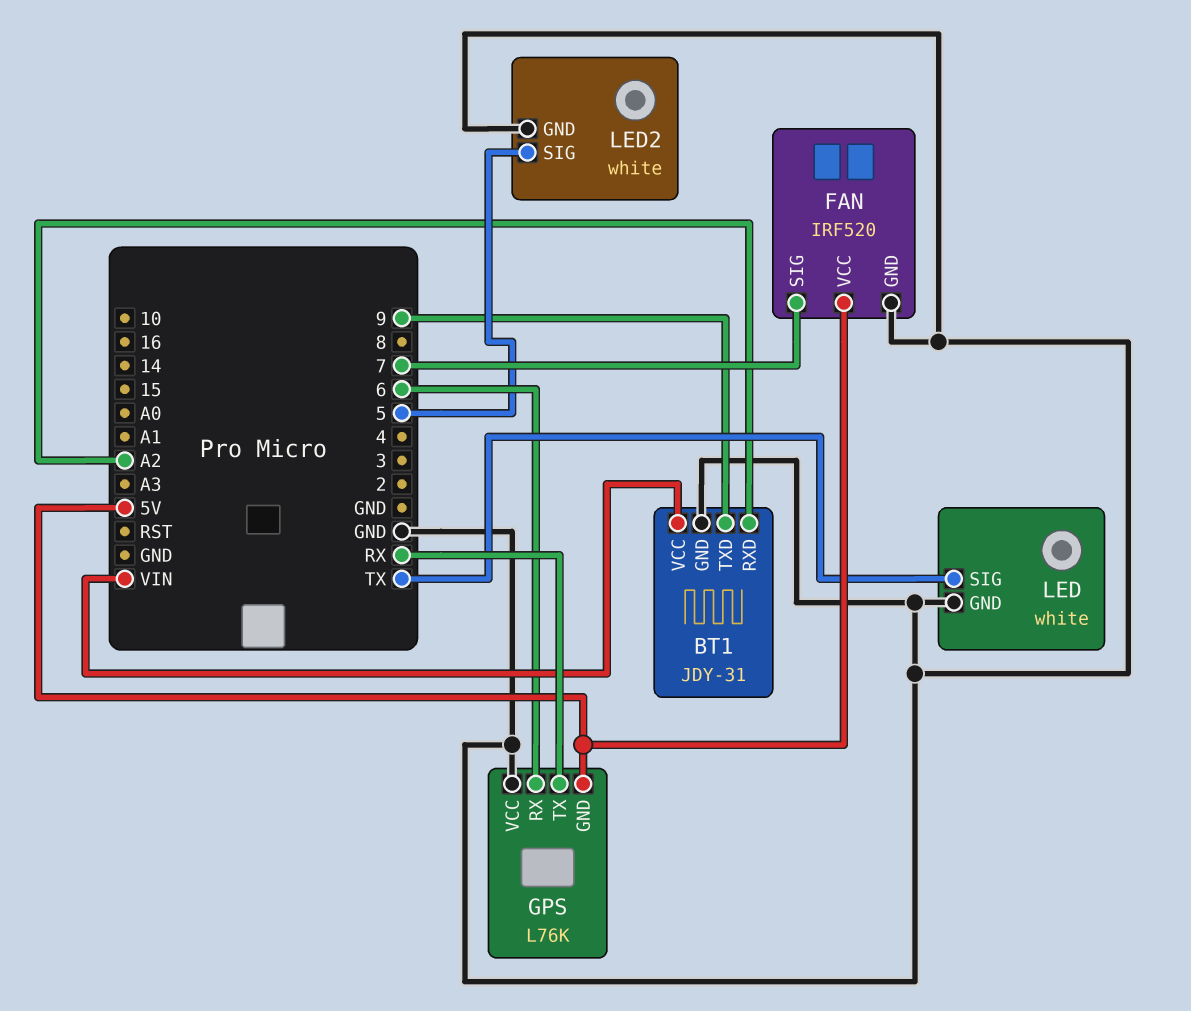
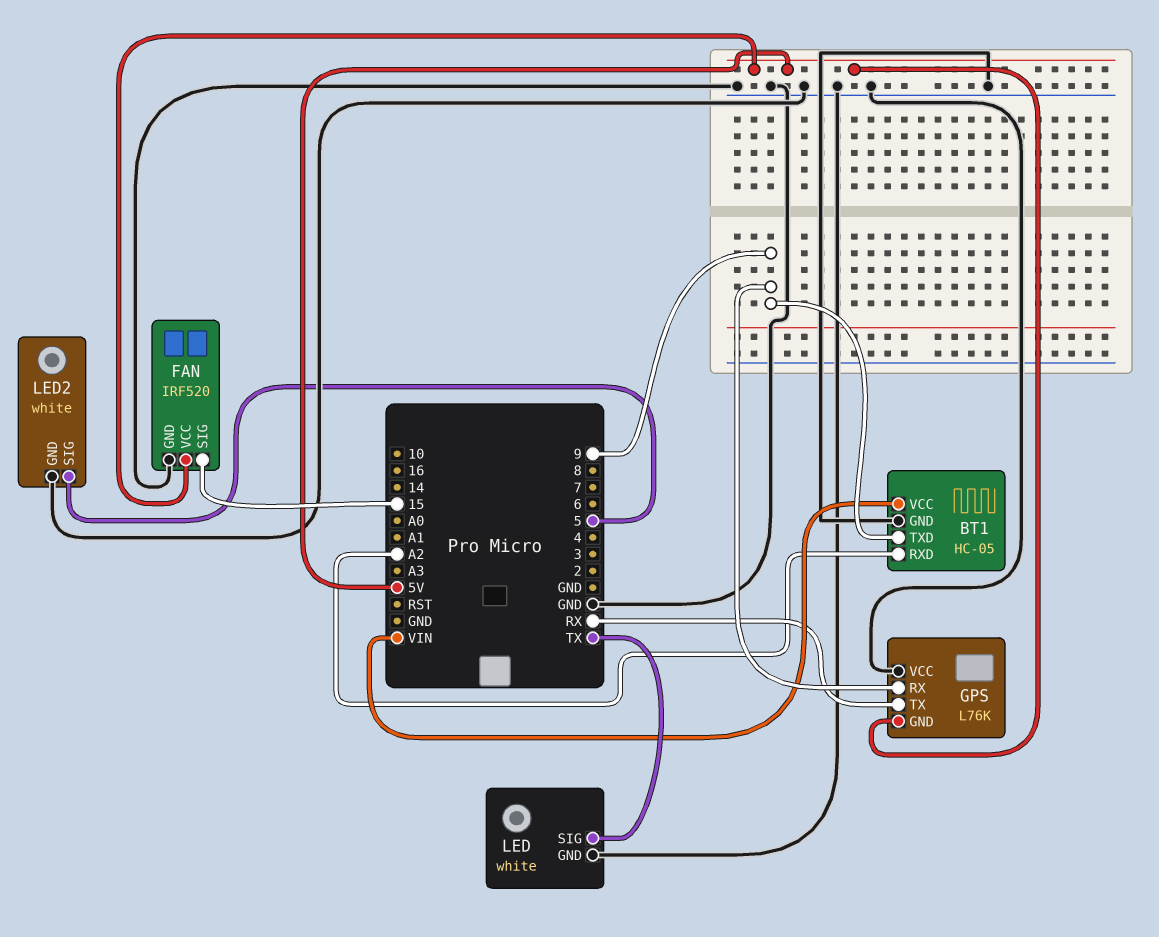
BT1: JDY-31 -> HC-05
FAN pin SIG: 7 -> 15
GPS pin RX: 6 -> 9

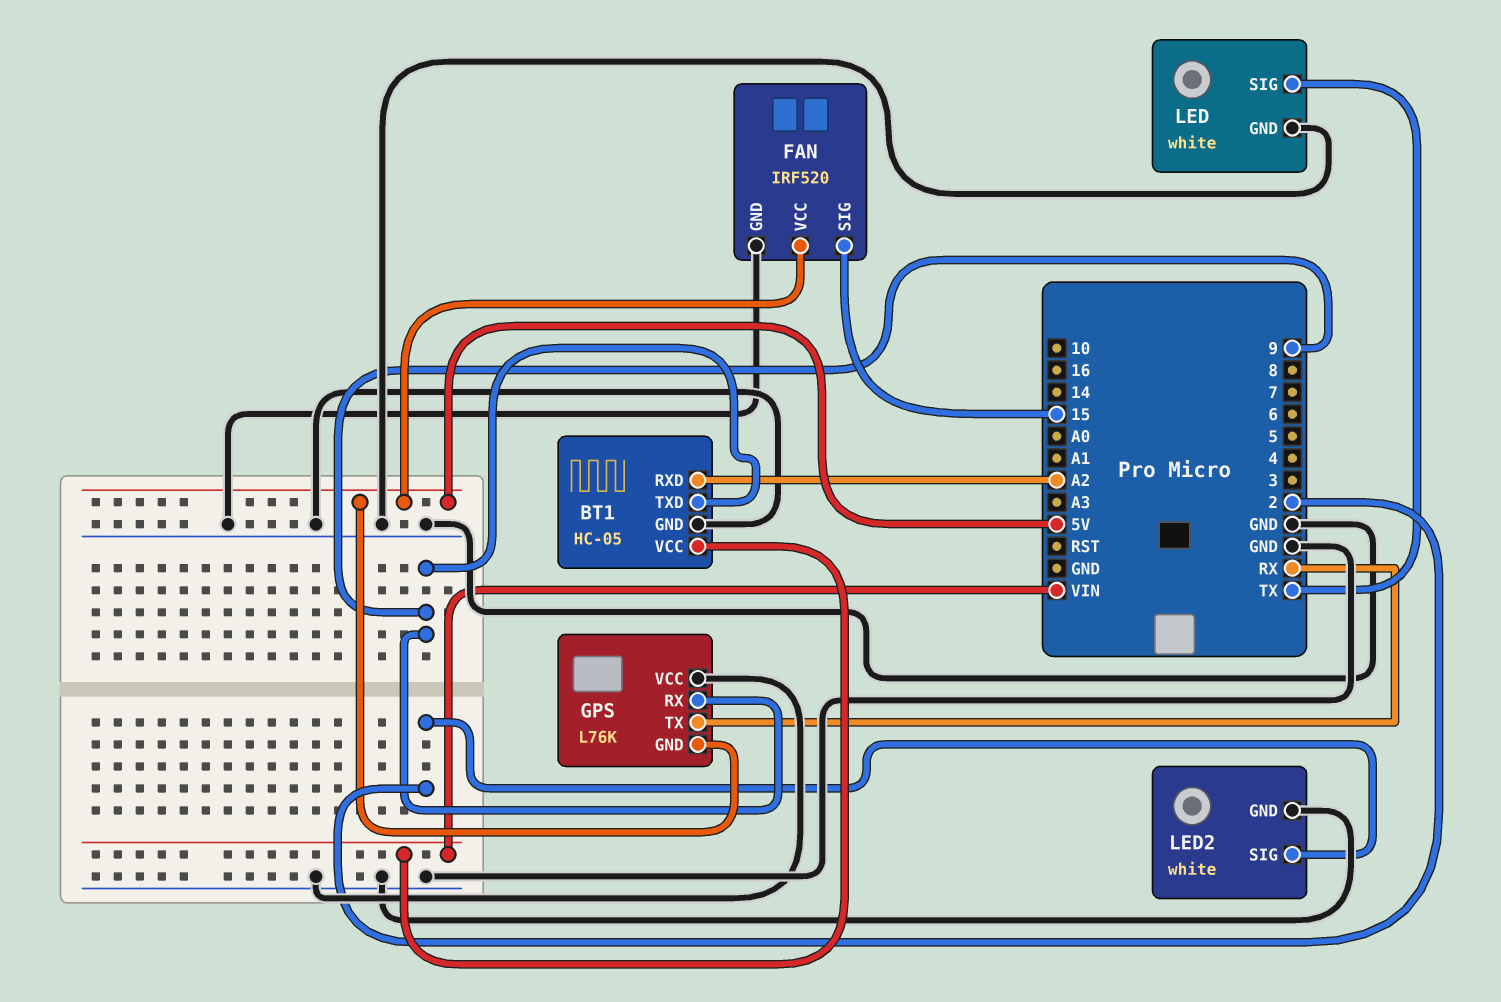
LED2 pin SIG: 5 -> 2

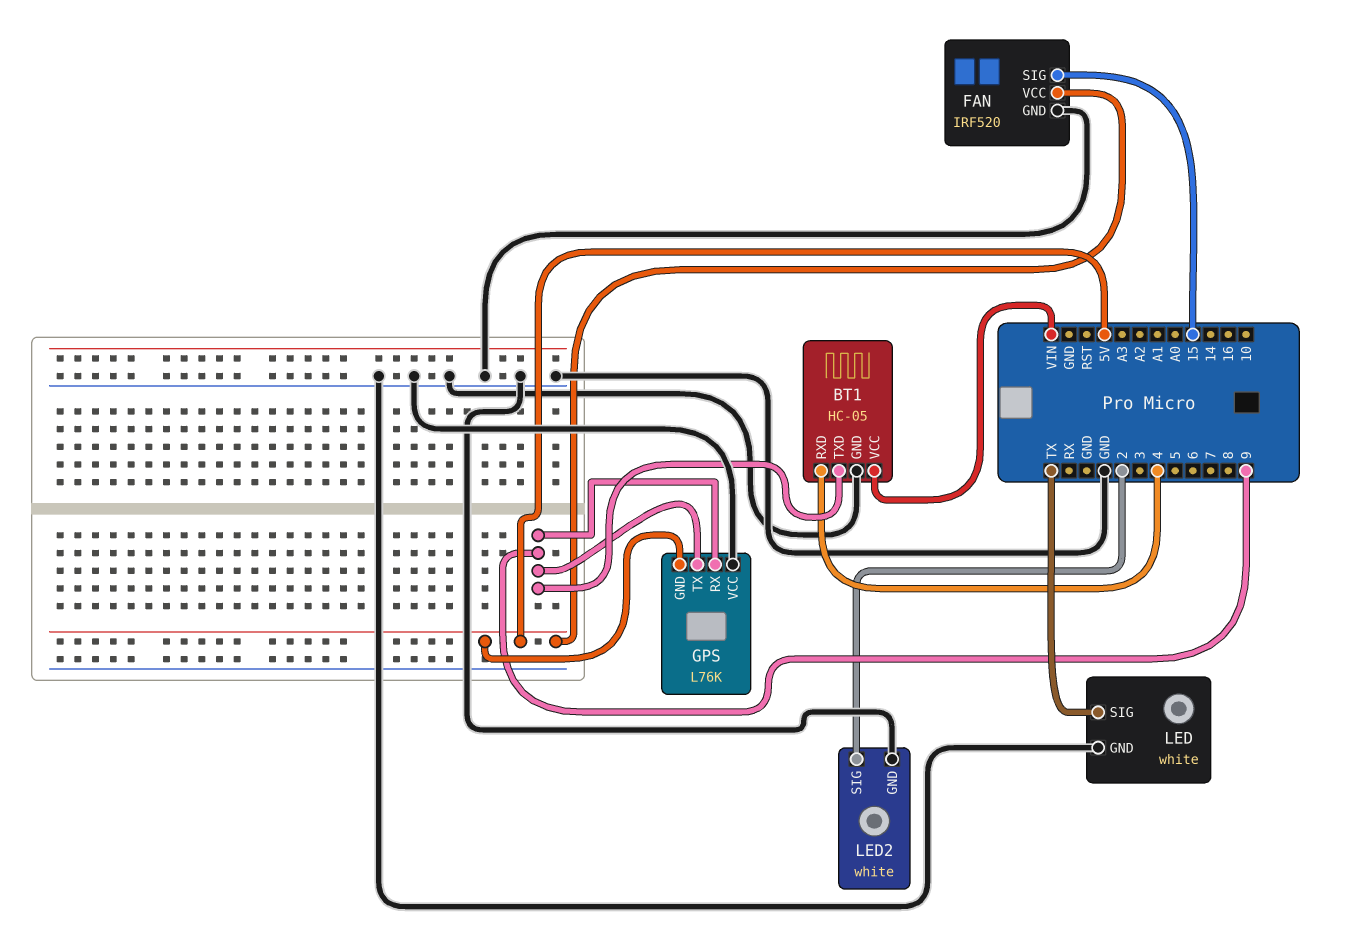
BT1 pin RXD: A2 -> 4
GPS pin TX: RX -> 9

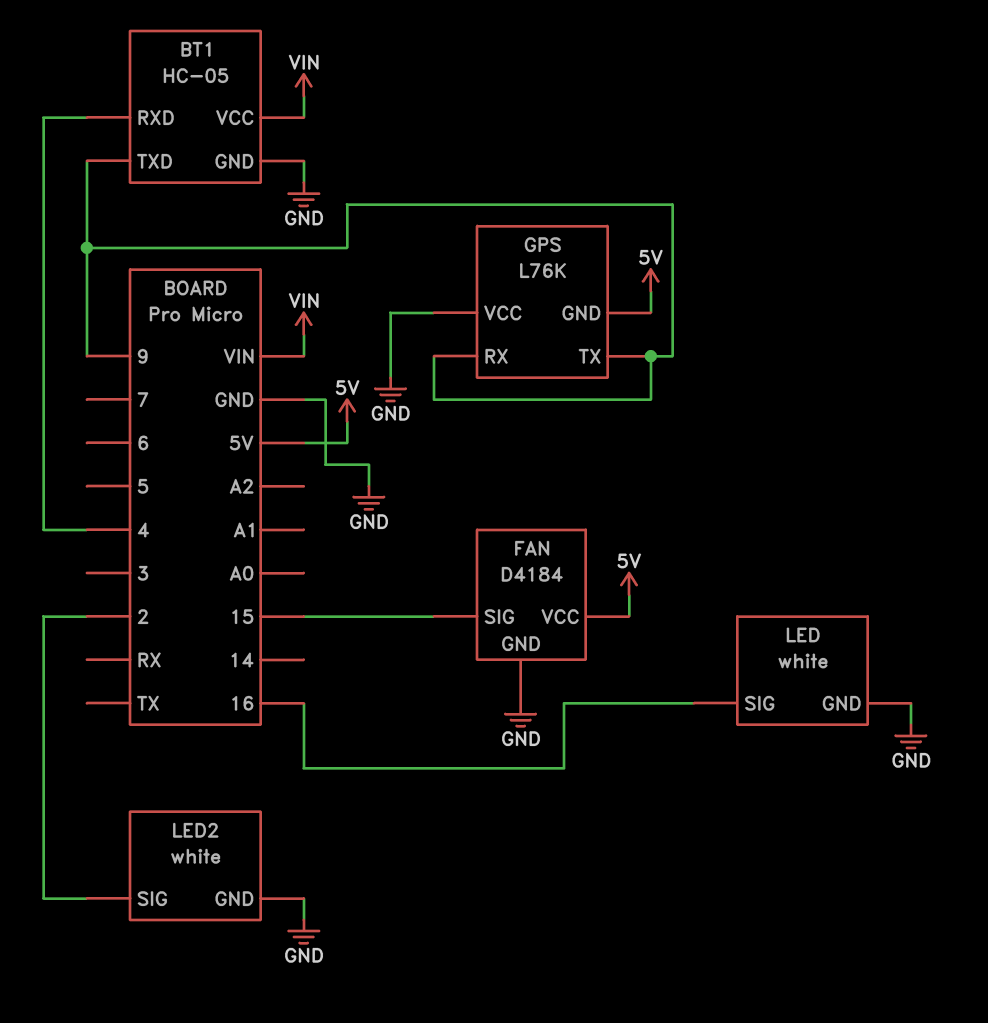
FAN: IRF520 -> D4184
LED pin SIG: TX -> 16

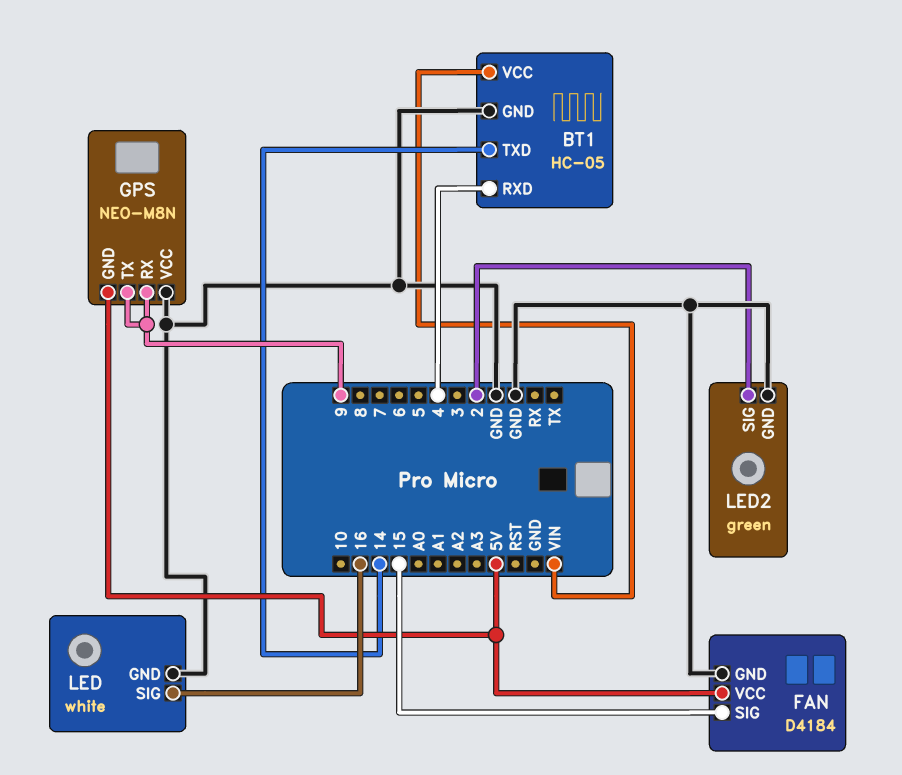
BT1 pin TXD: 9 -> 14
GPS: L76K -> NEO-M8N
LED2: white -> green

